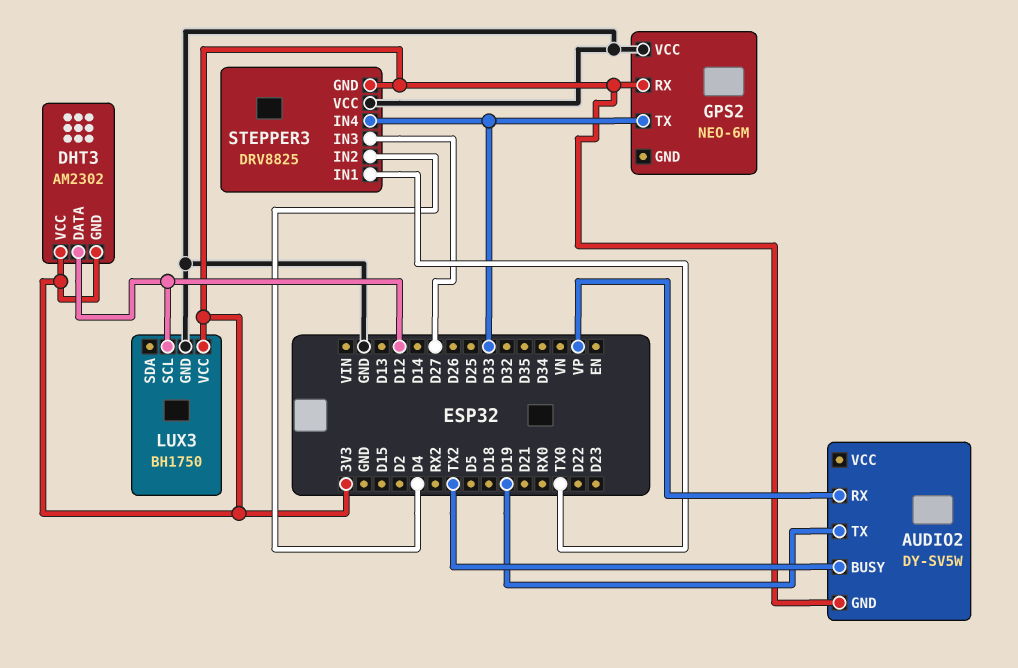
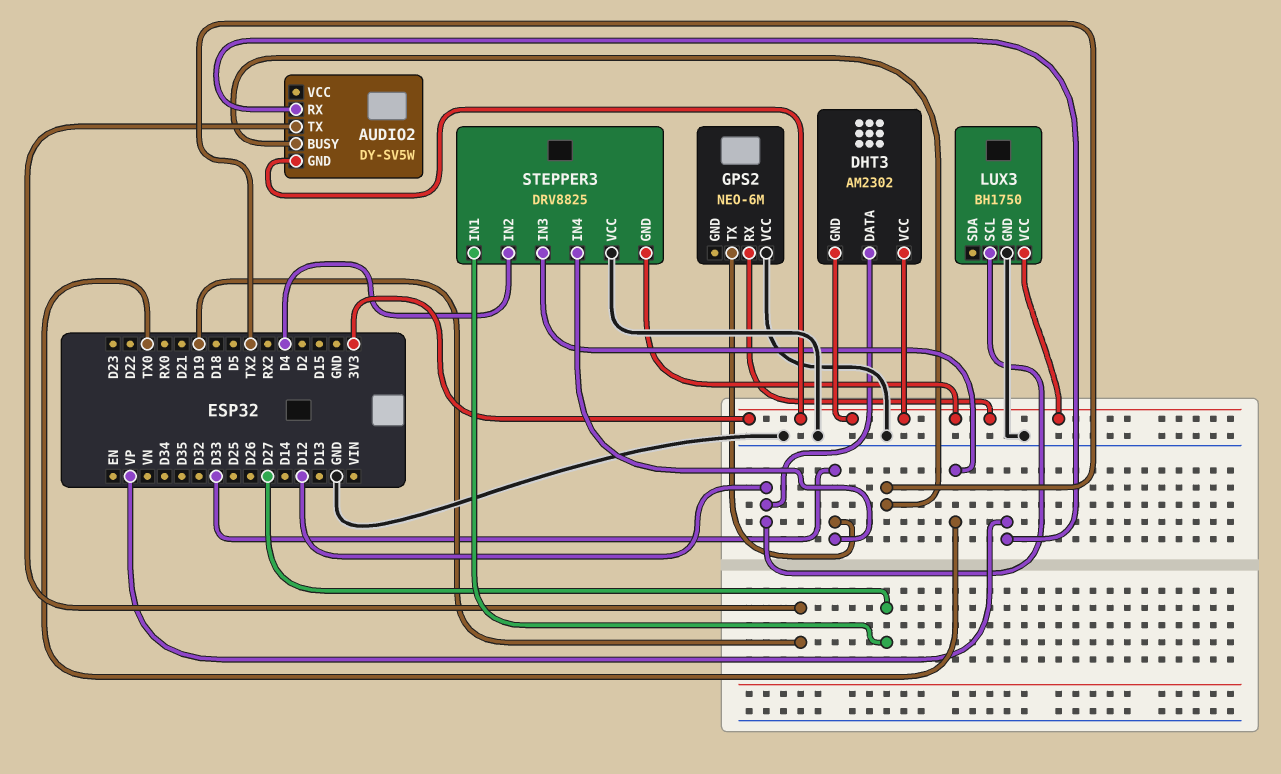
STEPPER3 pin IN1: TX0 -> D27
STEPPER3 pin IN3: D27 -> TX0

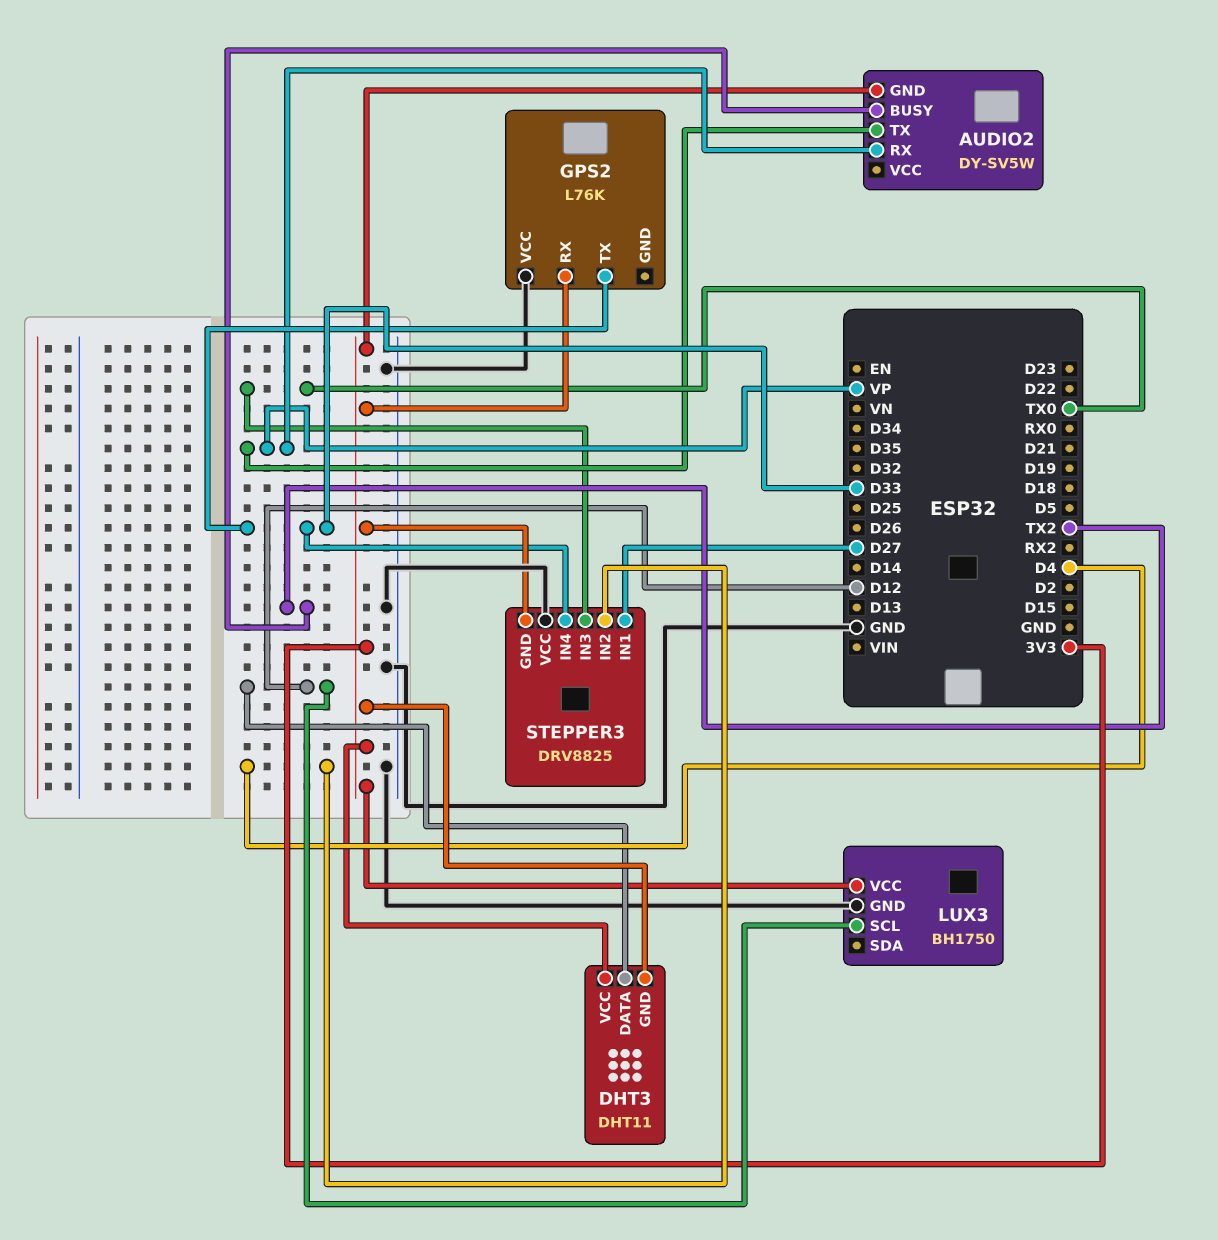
AUDIO2 pin TX: D19 -> VP
DHT3: AM2302 -> DHT11
GPS2: NEO-6M -> L76K

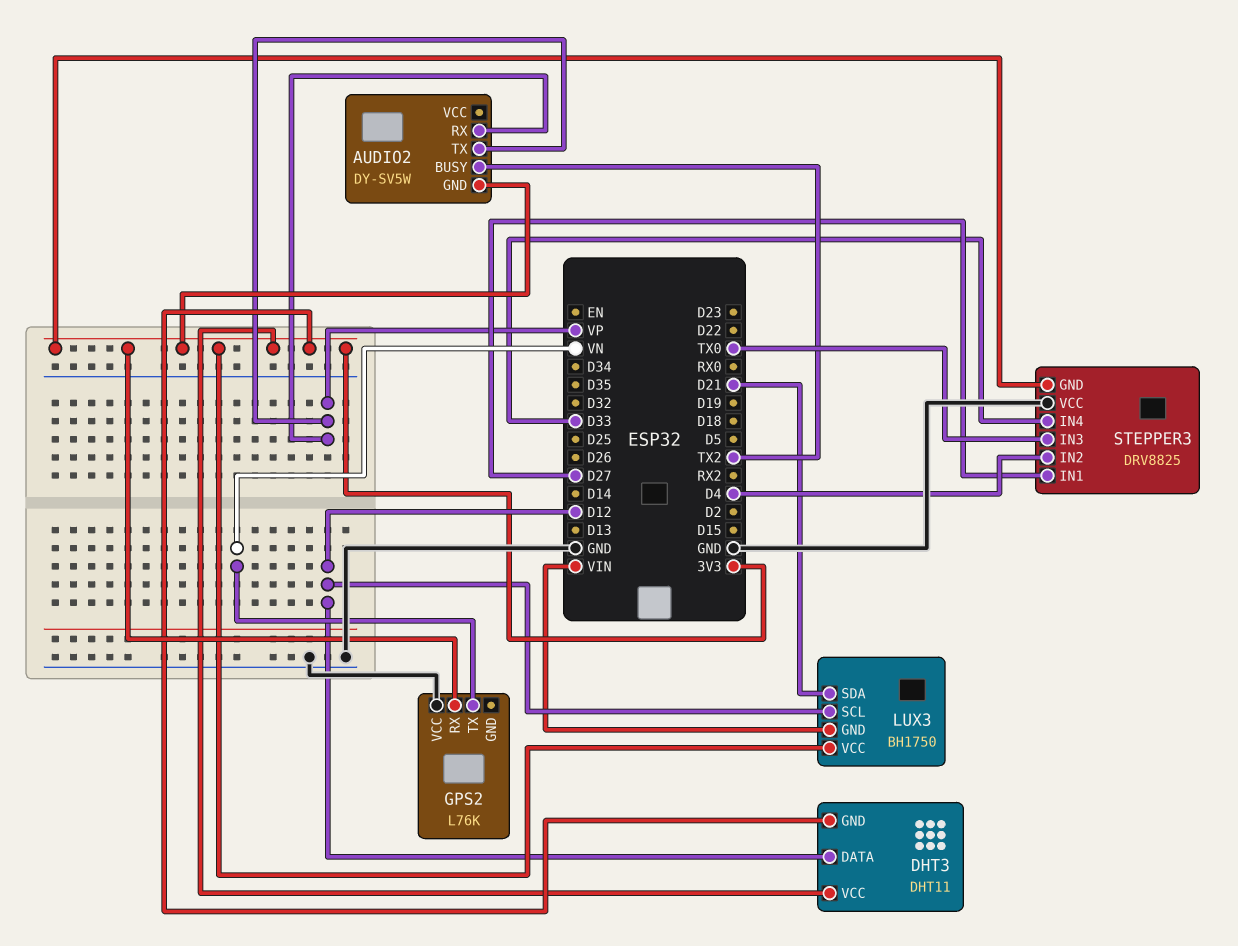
GPS2 pin TX: D33 -> VN
LUX3 pin GND: GND -> VIN
LUX3 pin SDA: none -> D21

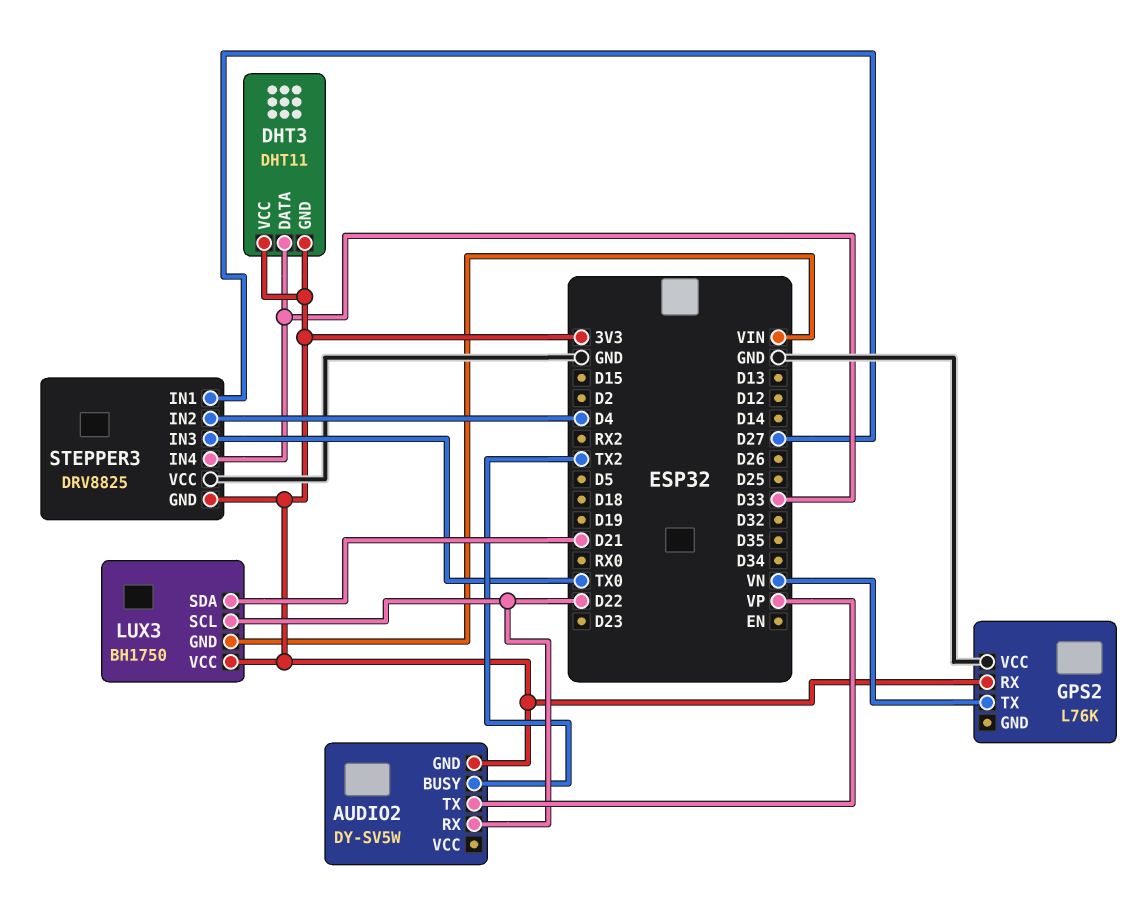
AUDIO2 pin RX: VP -> D22
DHT3 pin DATA: D12 -> D33
LUX3 pin SCL: D12 -> D22

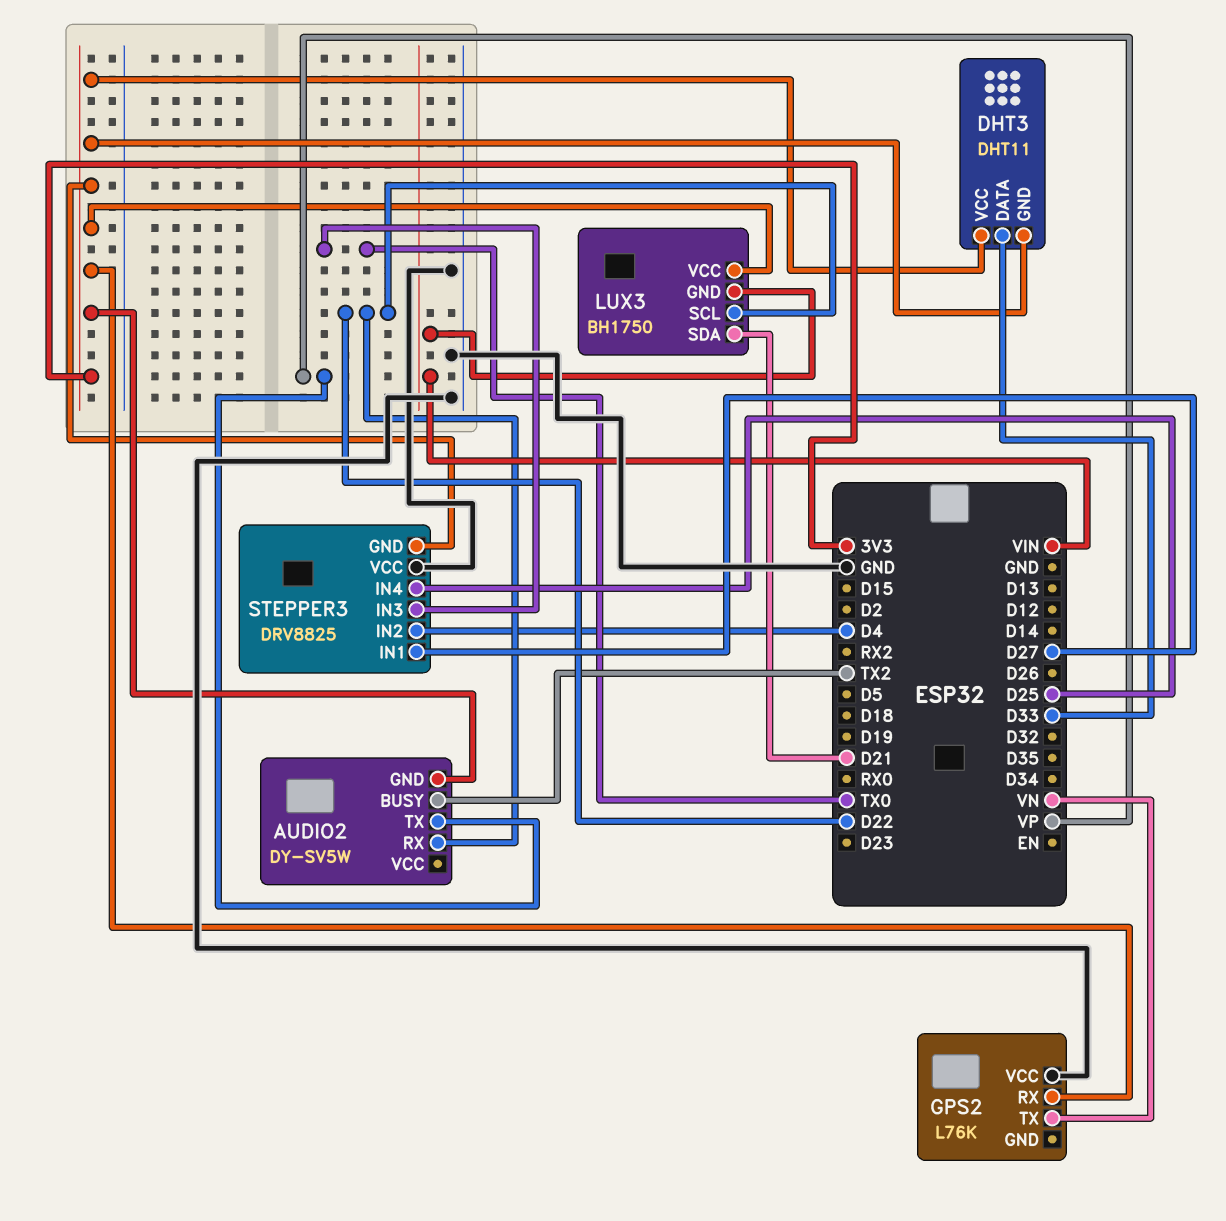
STEPPER3 pin IN4: D33 -> D25

